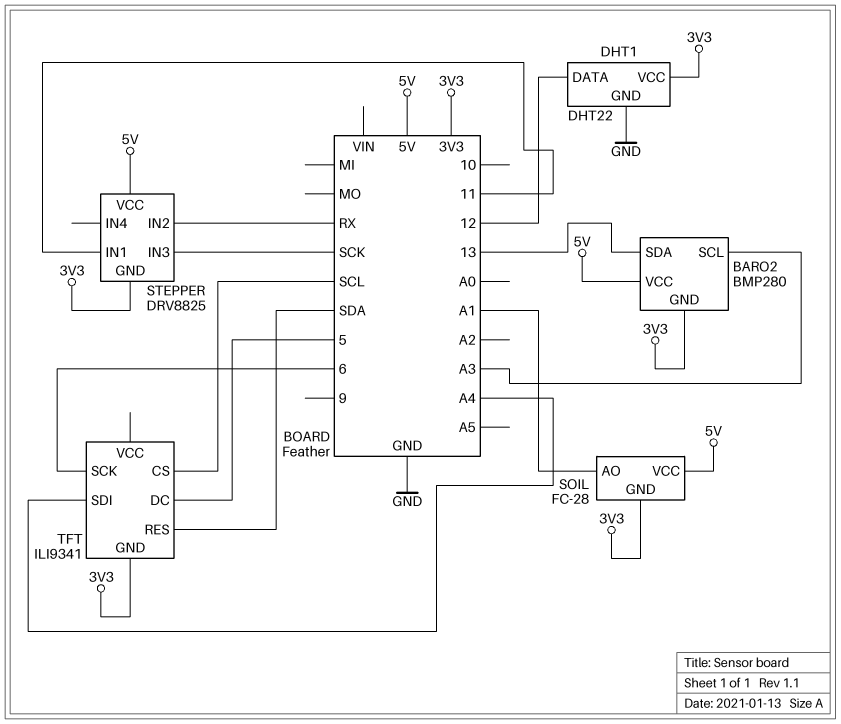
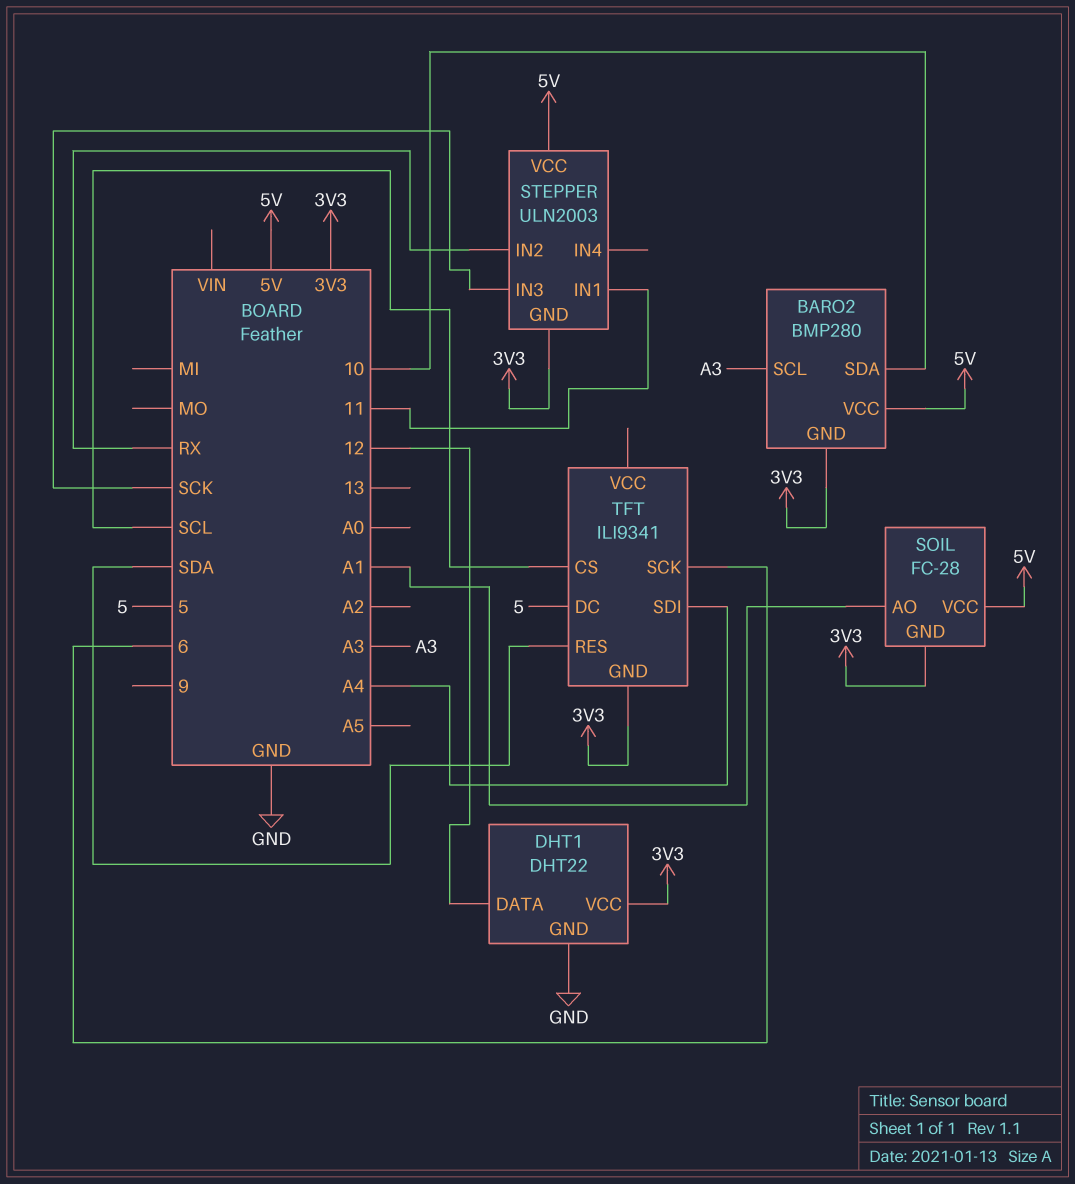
BARO2 pin SDA: 13 -> 10
STEPPER: DRV8825 -> ULN2003

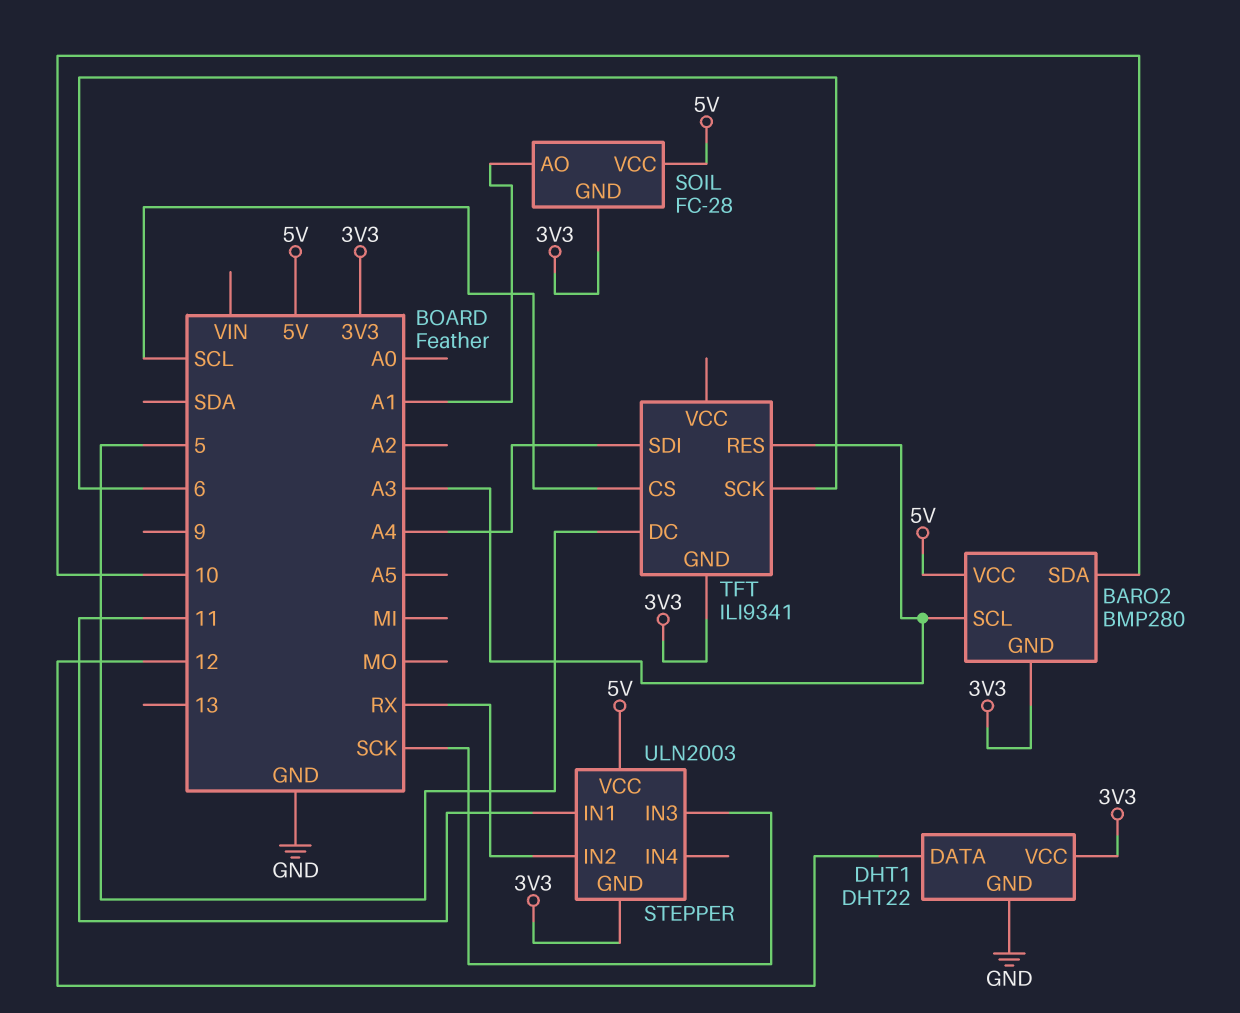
TFT pin RES: SDA -> A3

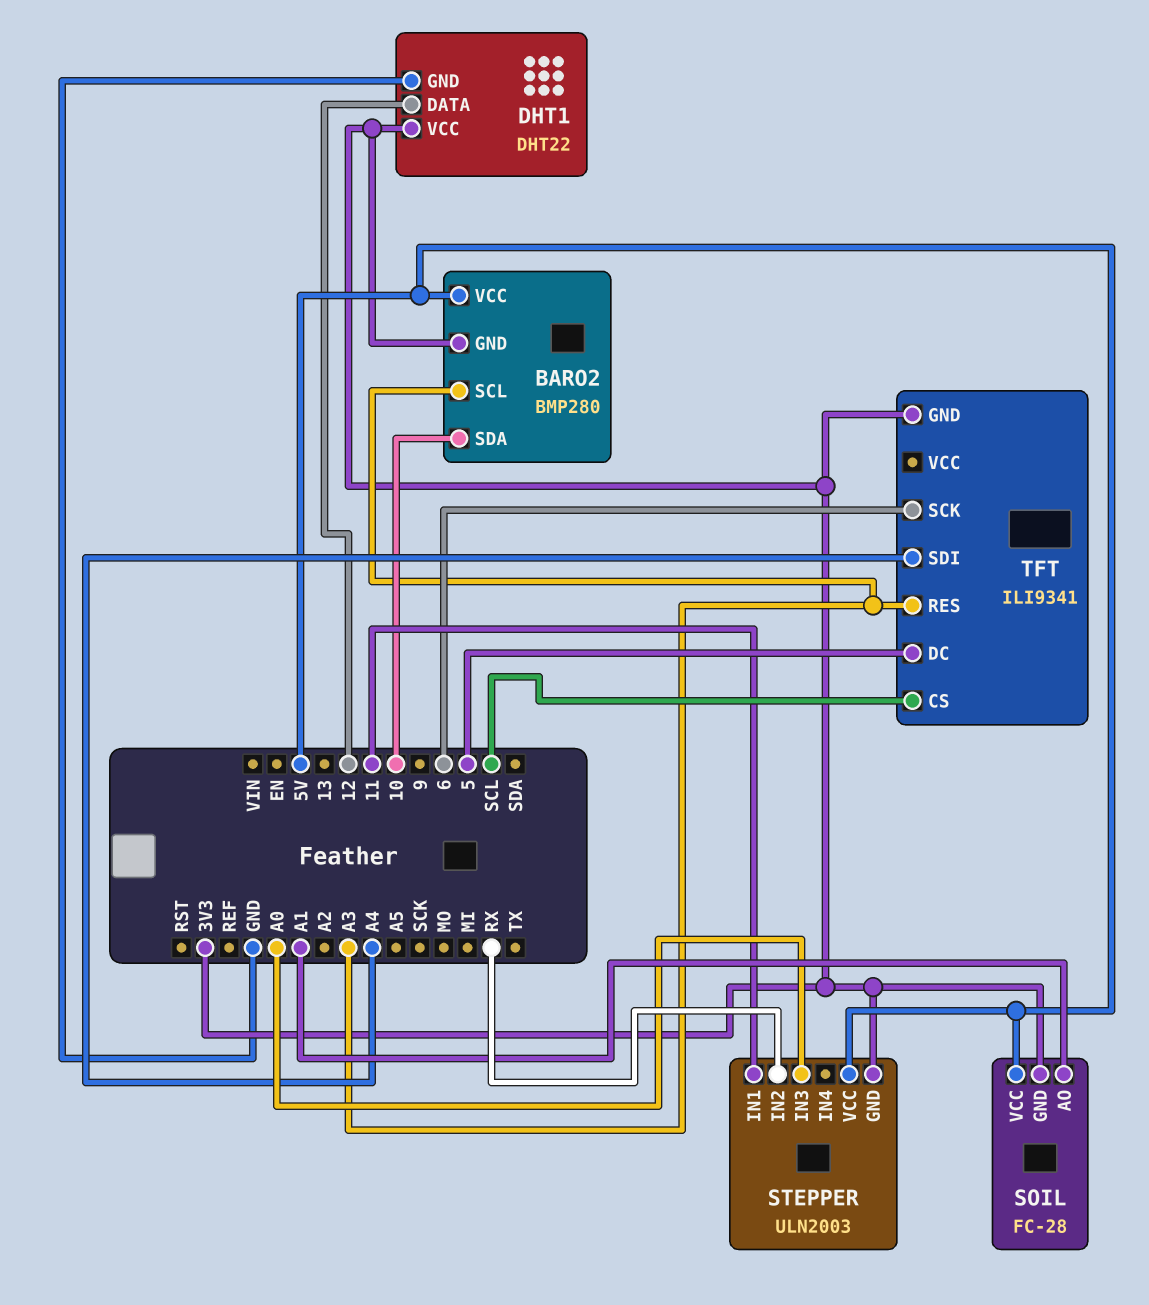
STEPPER pin IN3: SCK -> A0

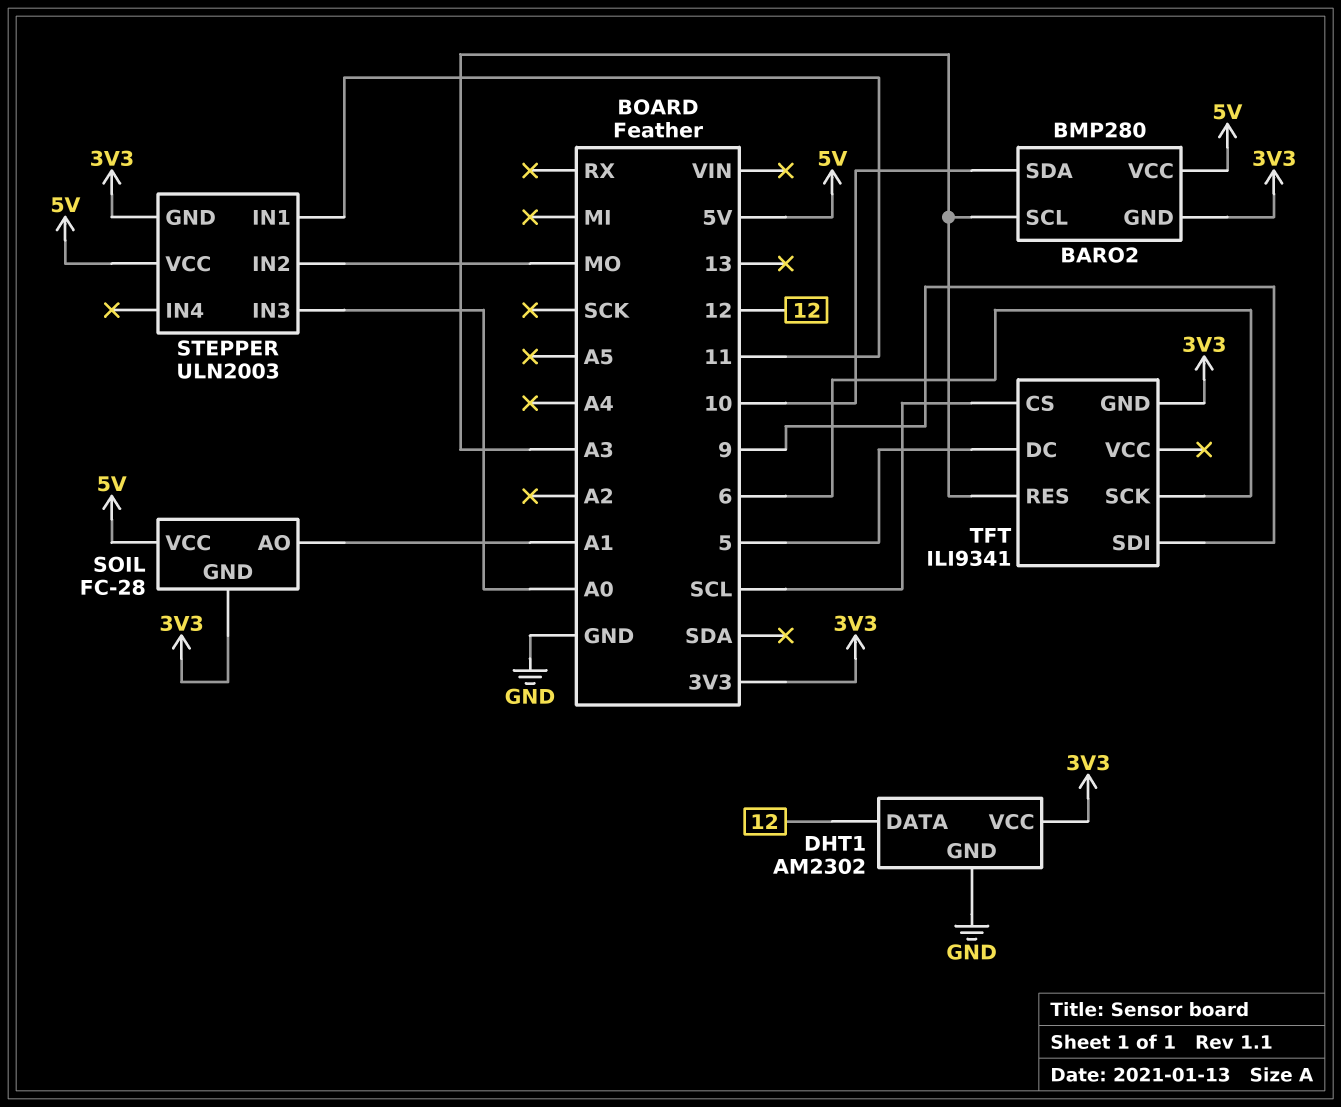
DHT1: DHT22 -> AM2302
STEPPER pin IN2: RX -> MO
TFT pin SDI: A4 -> 9

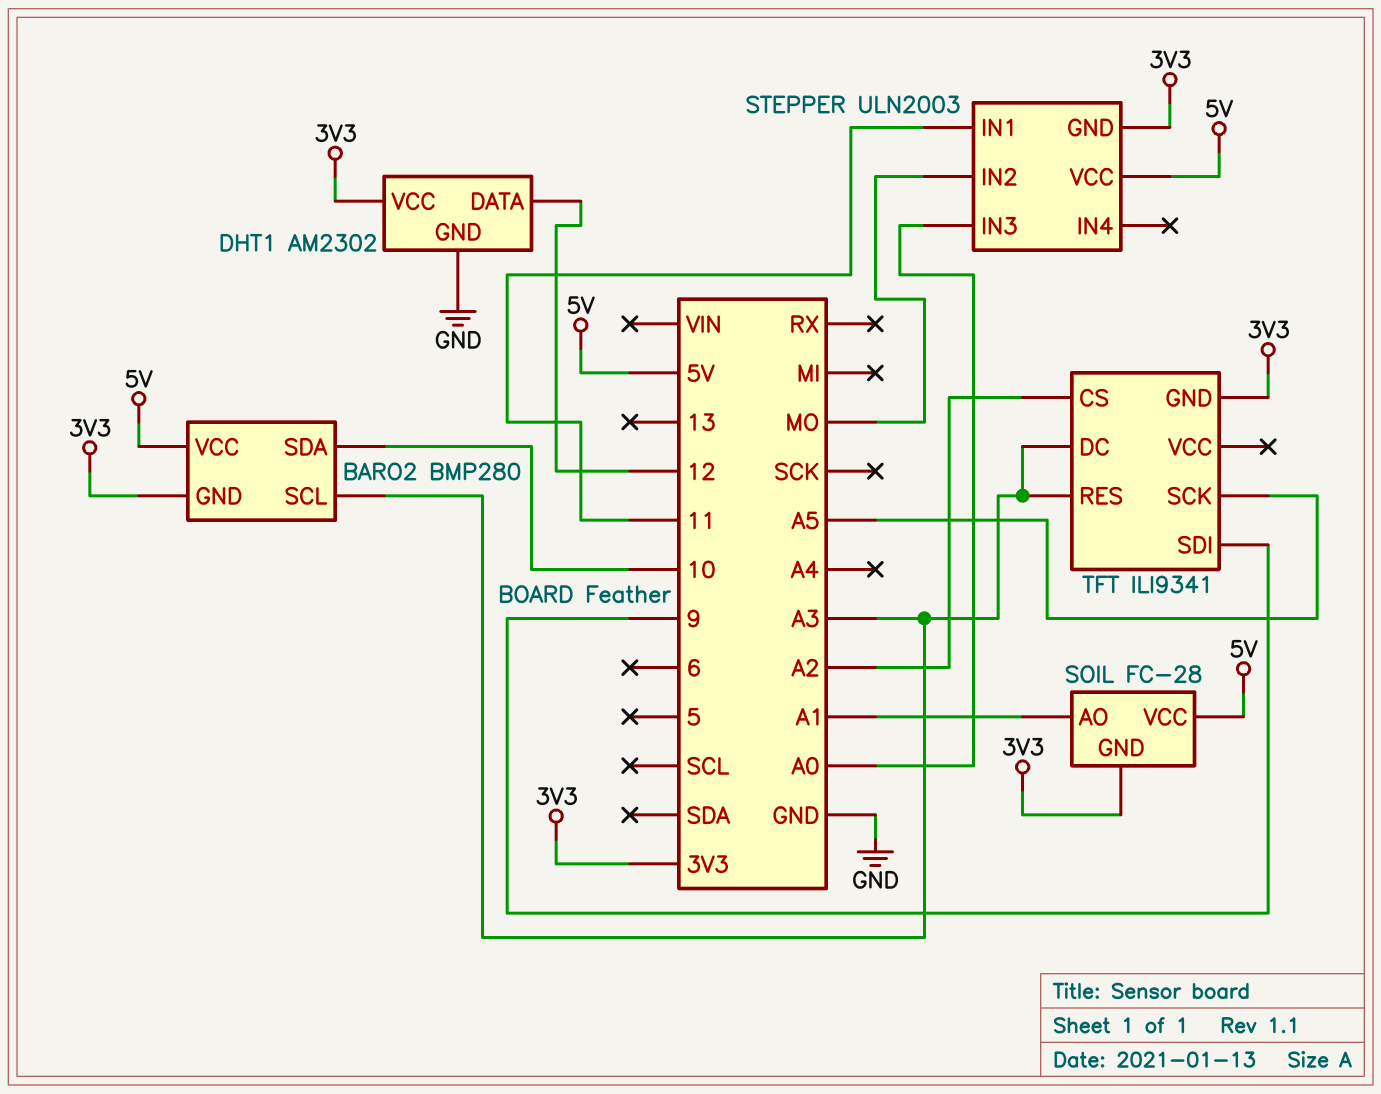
TFT pin CS: SCL -> A2
TFT pin DC: 5 -> A3
TFT pin SCK: 6 -> A5

